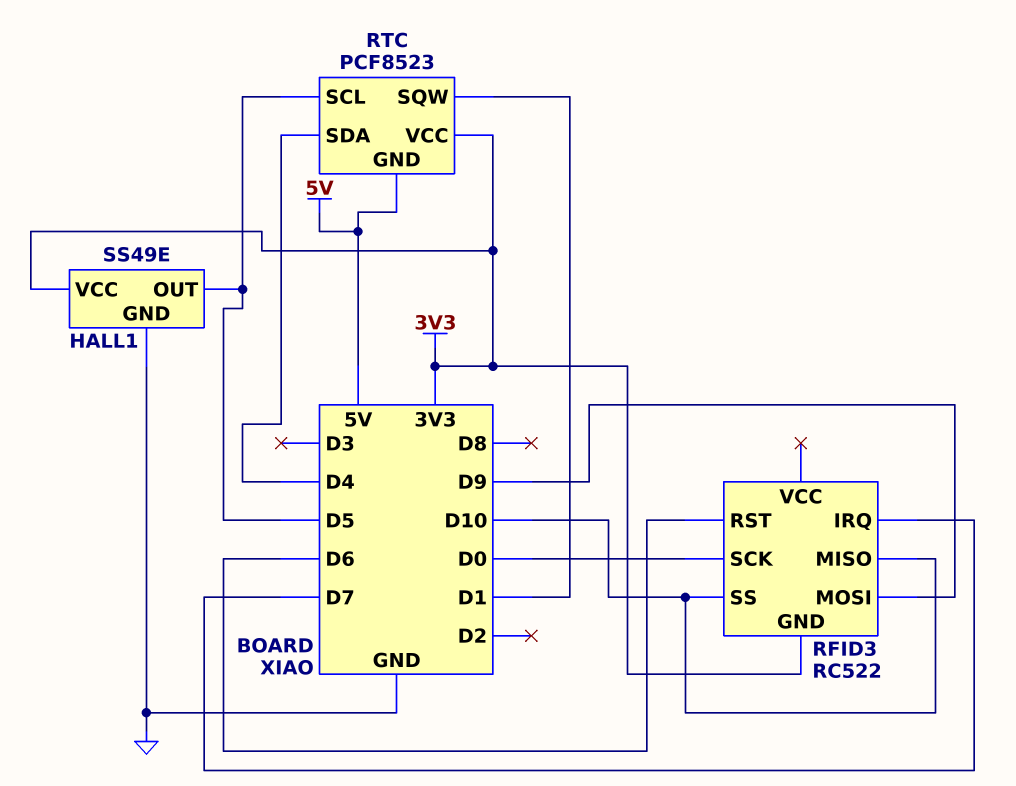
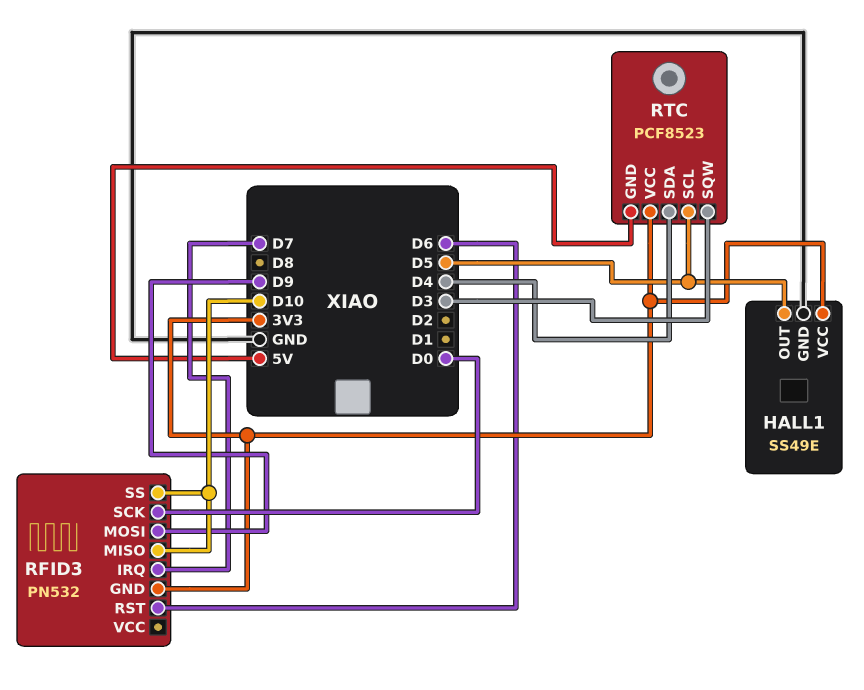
RFID3: RC522 -> PN532
RTC pin SQW: D1 -> D3

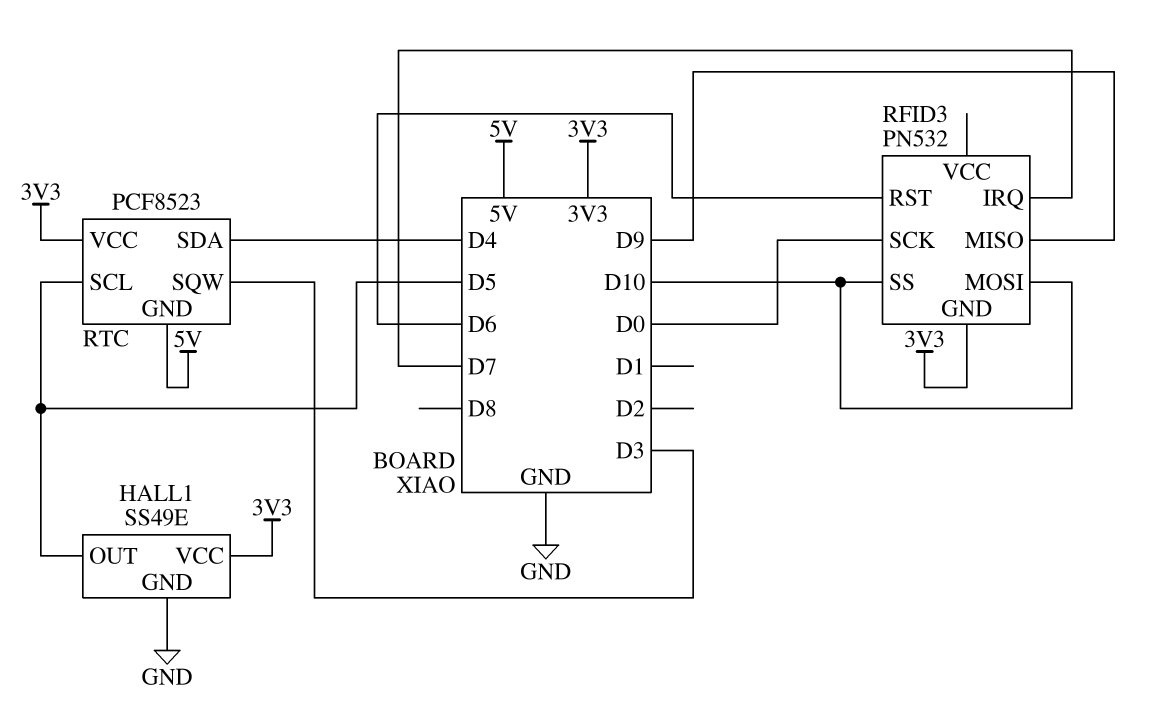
RFID3 pin MISO: D10 -> D9
RFID3 pin MOSI: D9 -> D10

